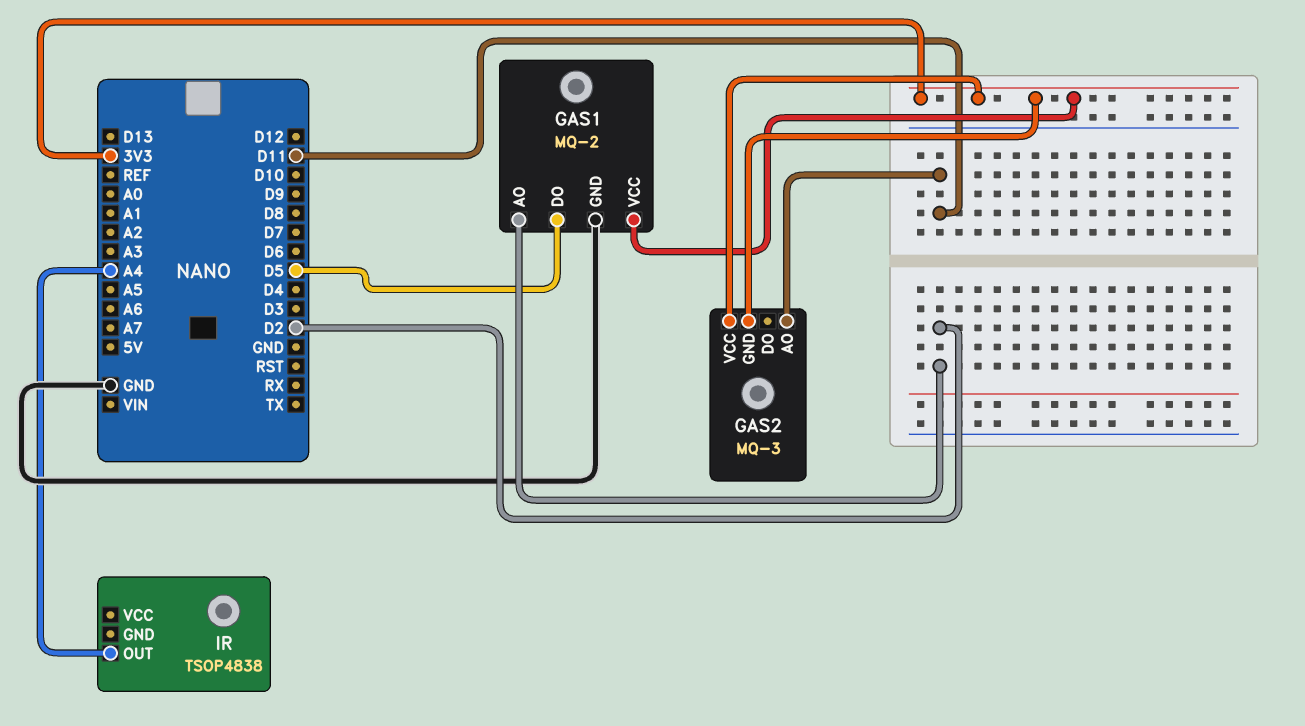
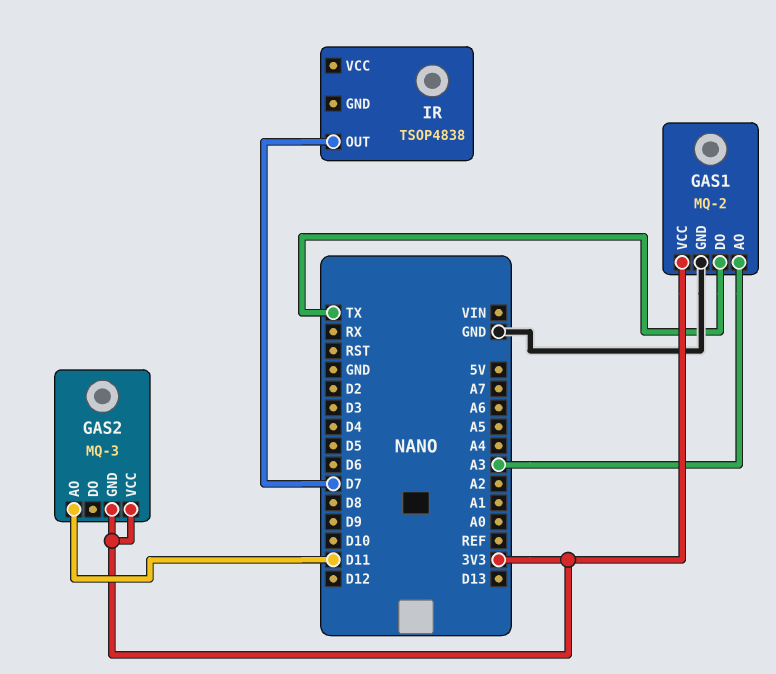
GAS1 pin AO: D2 -> A3
GAS1 pin DO: D5 -> TX
IR pin OUT: A4 -> D7

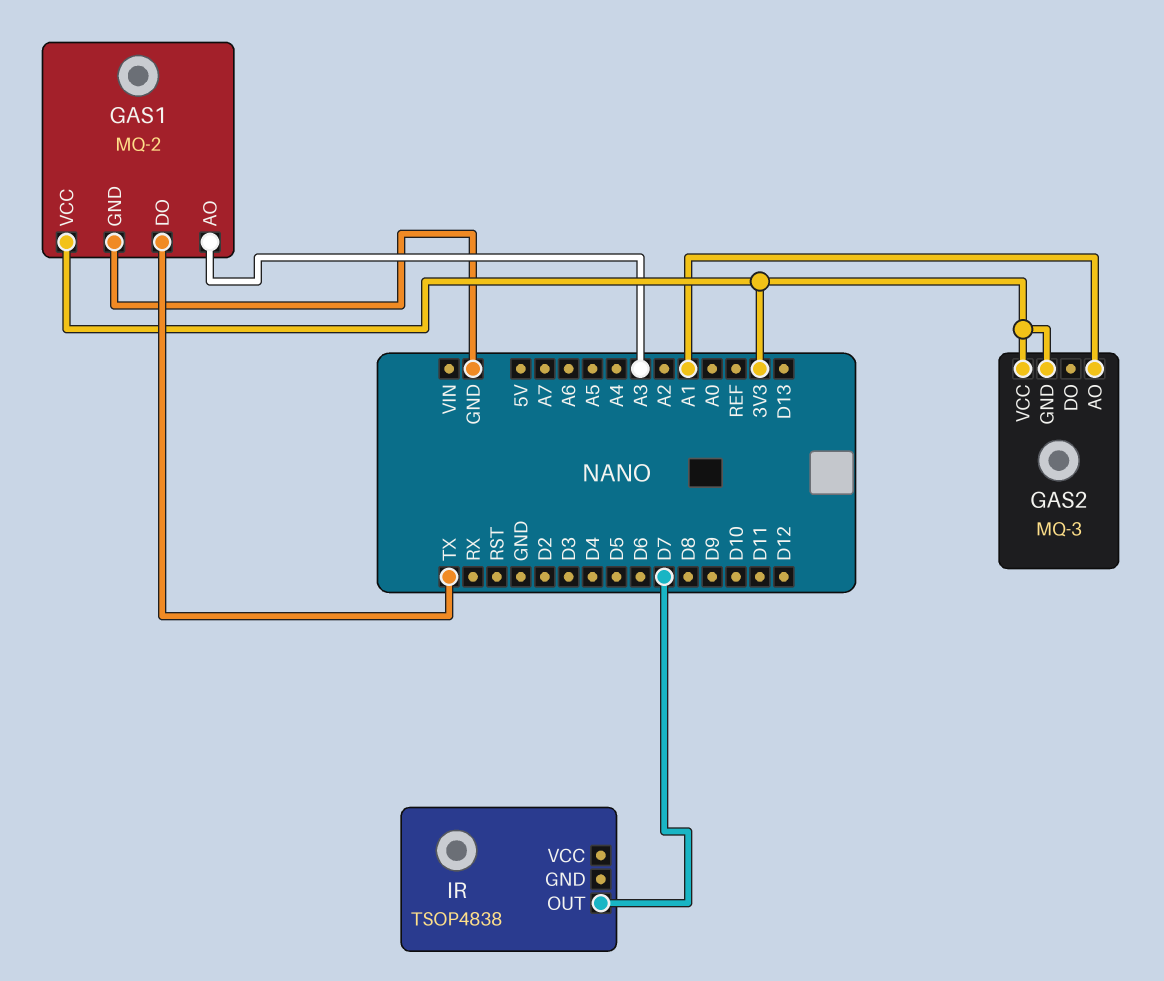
GAS2 pin AO: D11 -> A1

